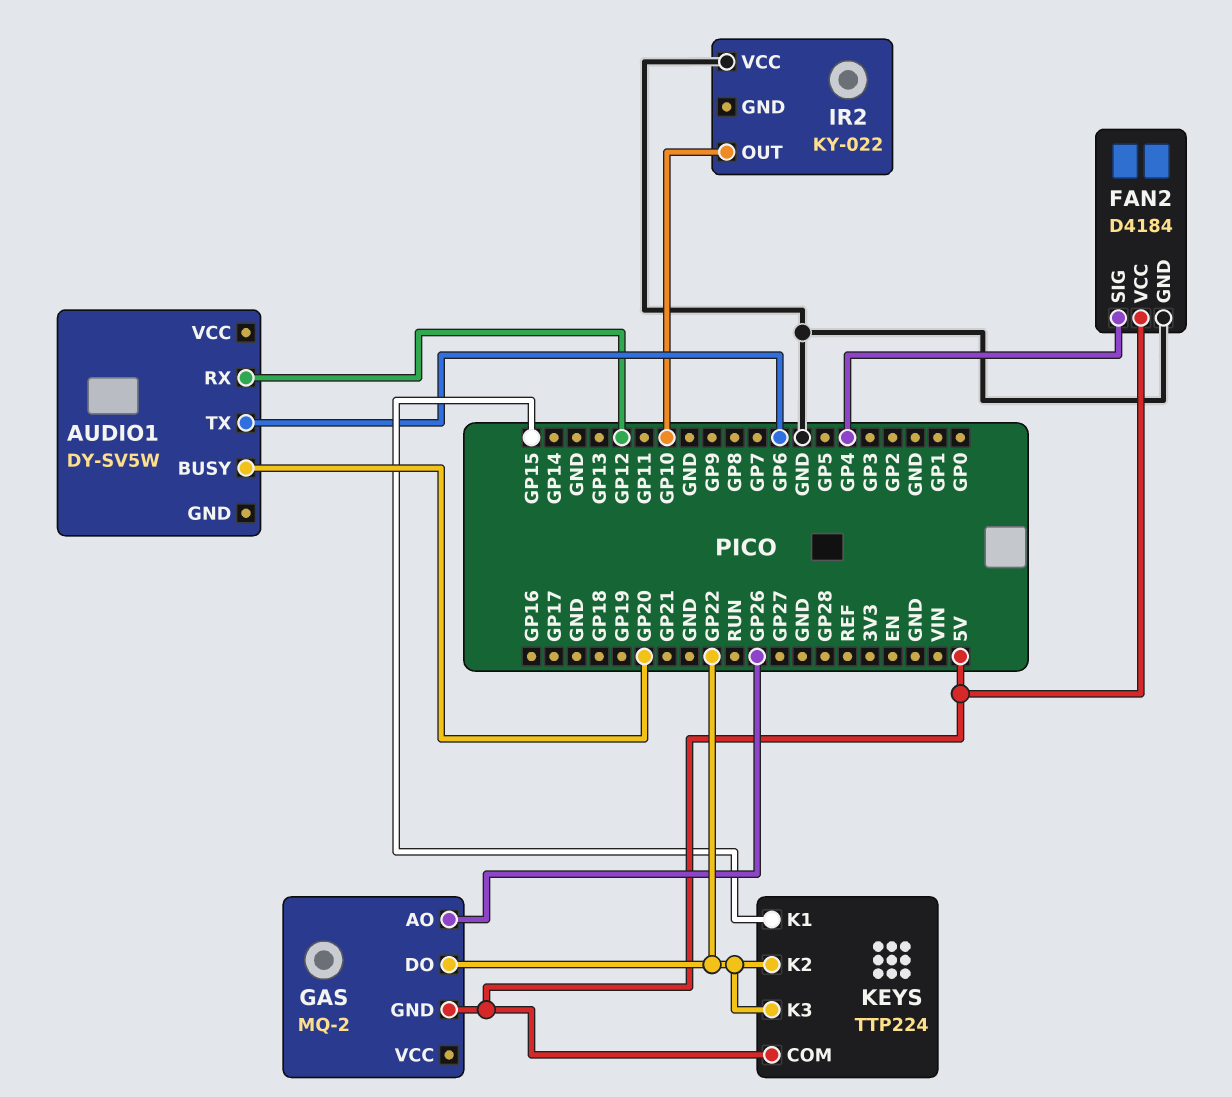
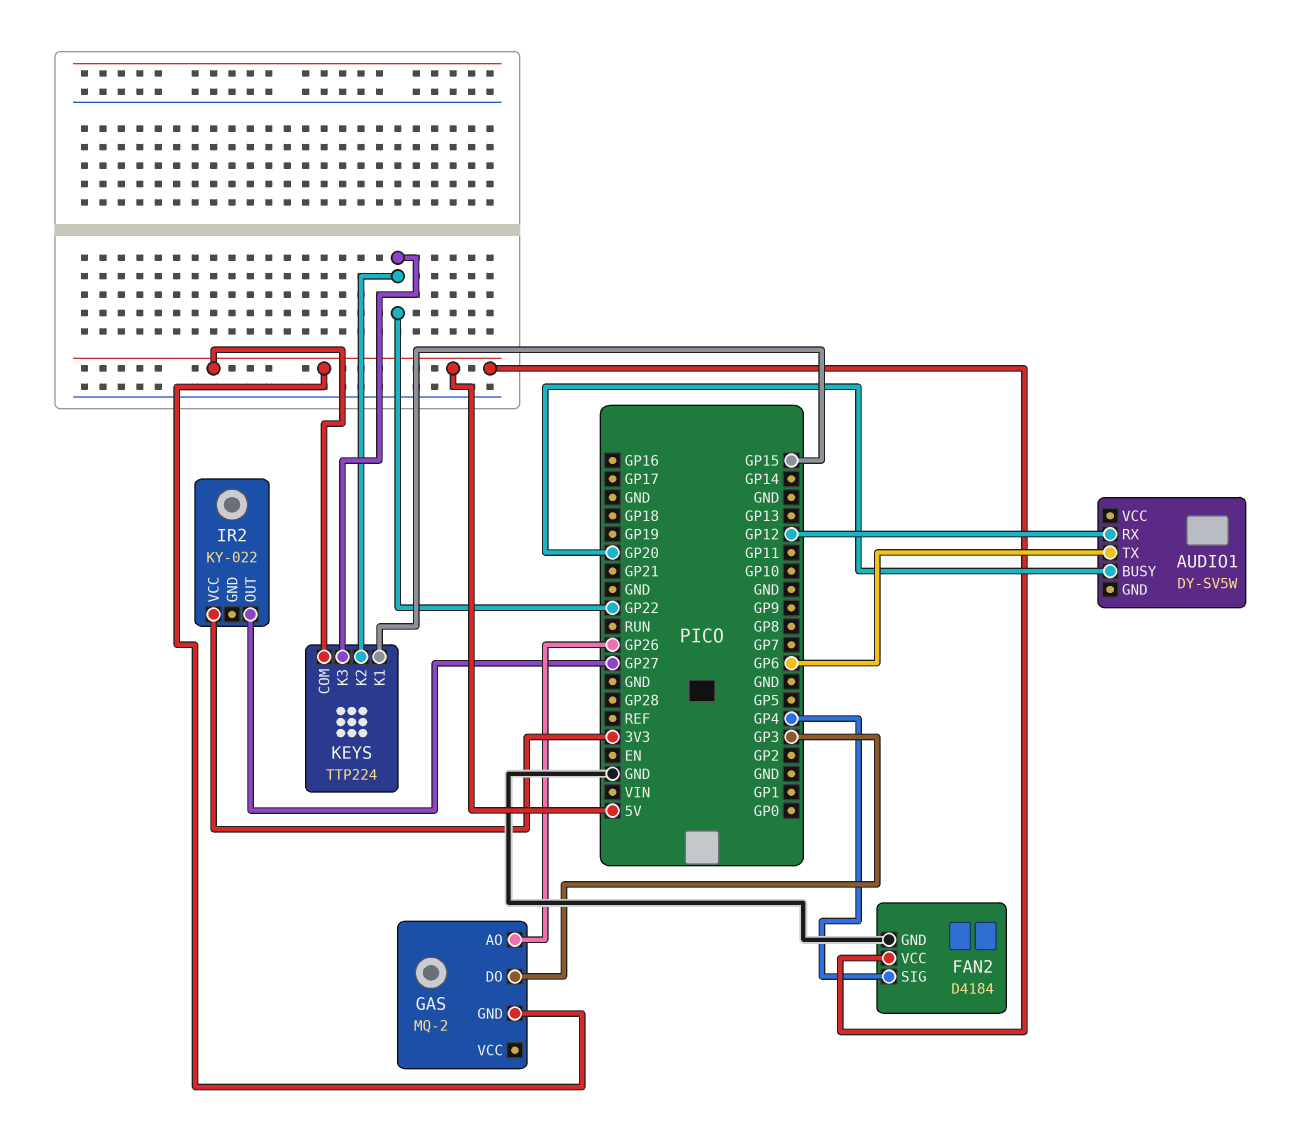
GAS pin DO: GP22 -> GP3
IR2 pin OUT: GP10 -> GP27
IR2 pin VCC: GND -> 3V3

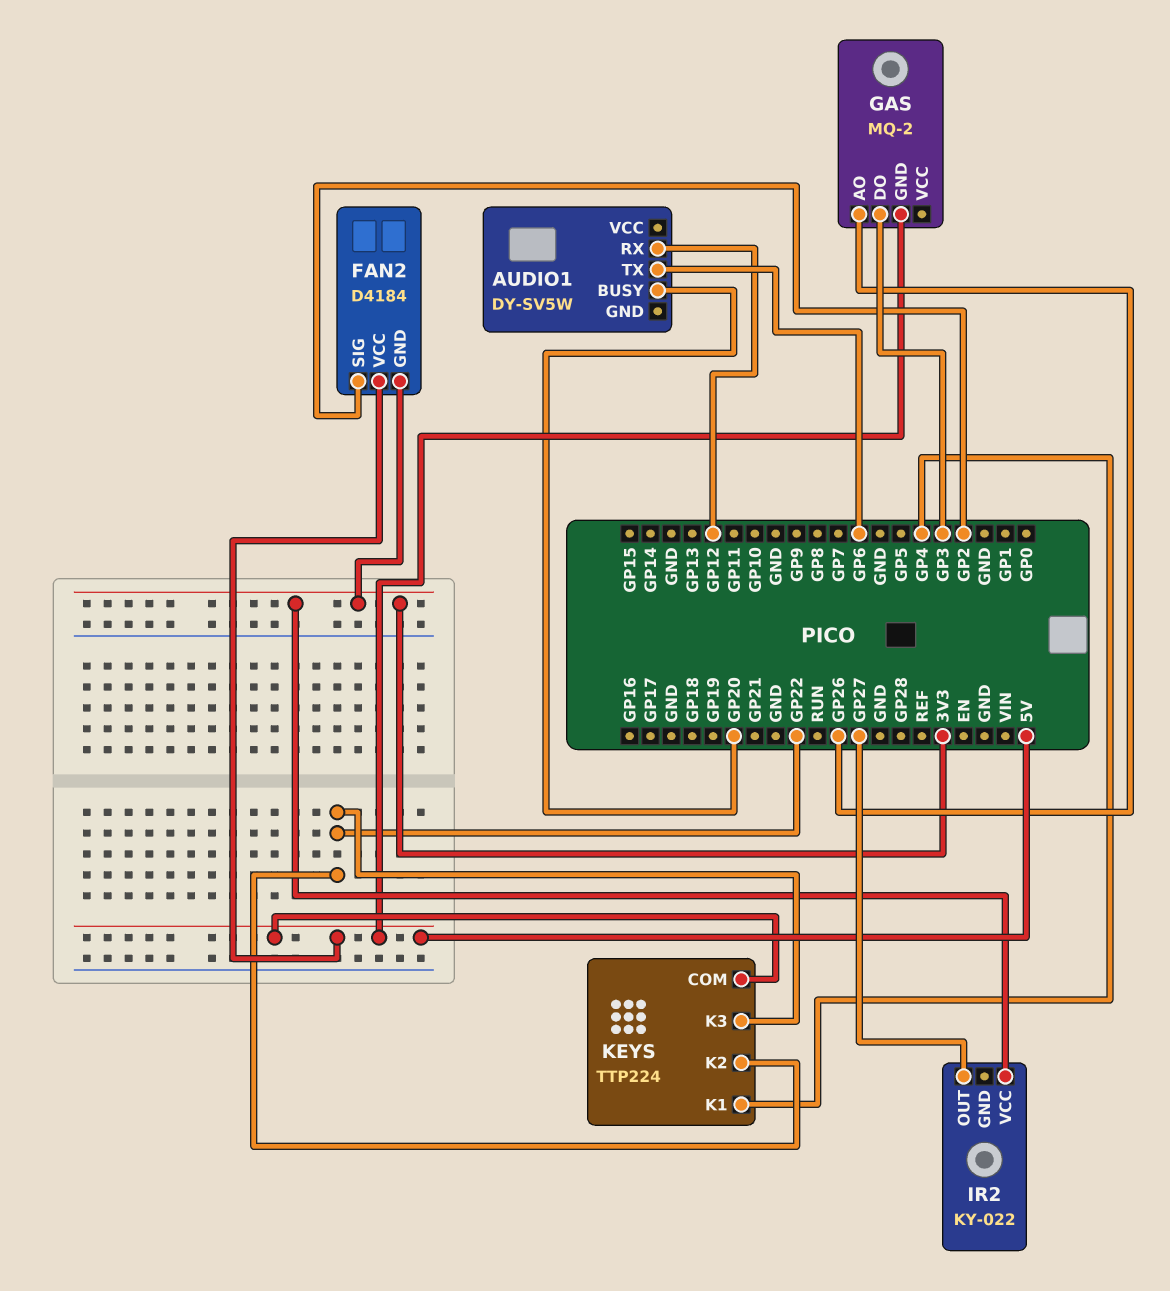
FAN2 pin GND: GND -> 3V3
FAN2 pin SIG: GP4 -> GP2
KEYS pin K1: GP15 -> GP4

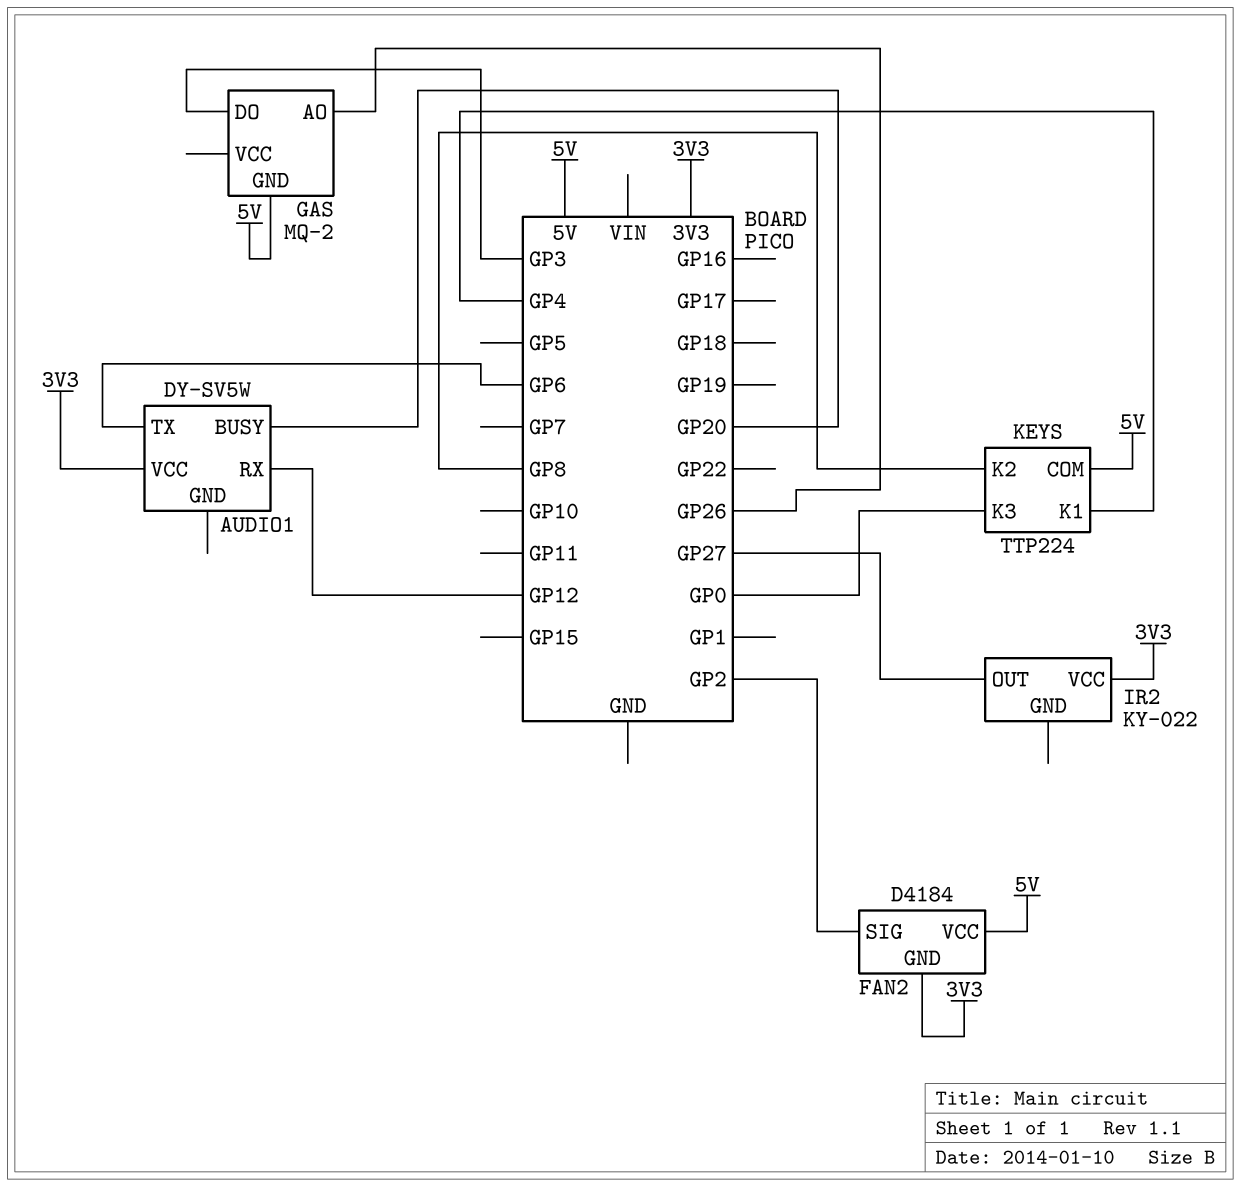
AUDIO1 pin VCC: none -> 3V3
KEYS pin K2: GP22 -> GP8
KEYS pin K3: GP22 -> GP0

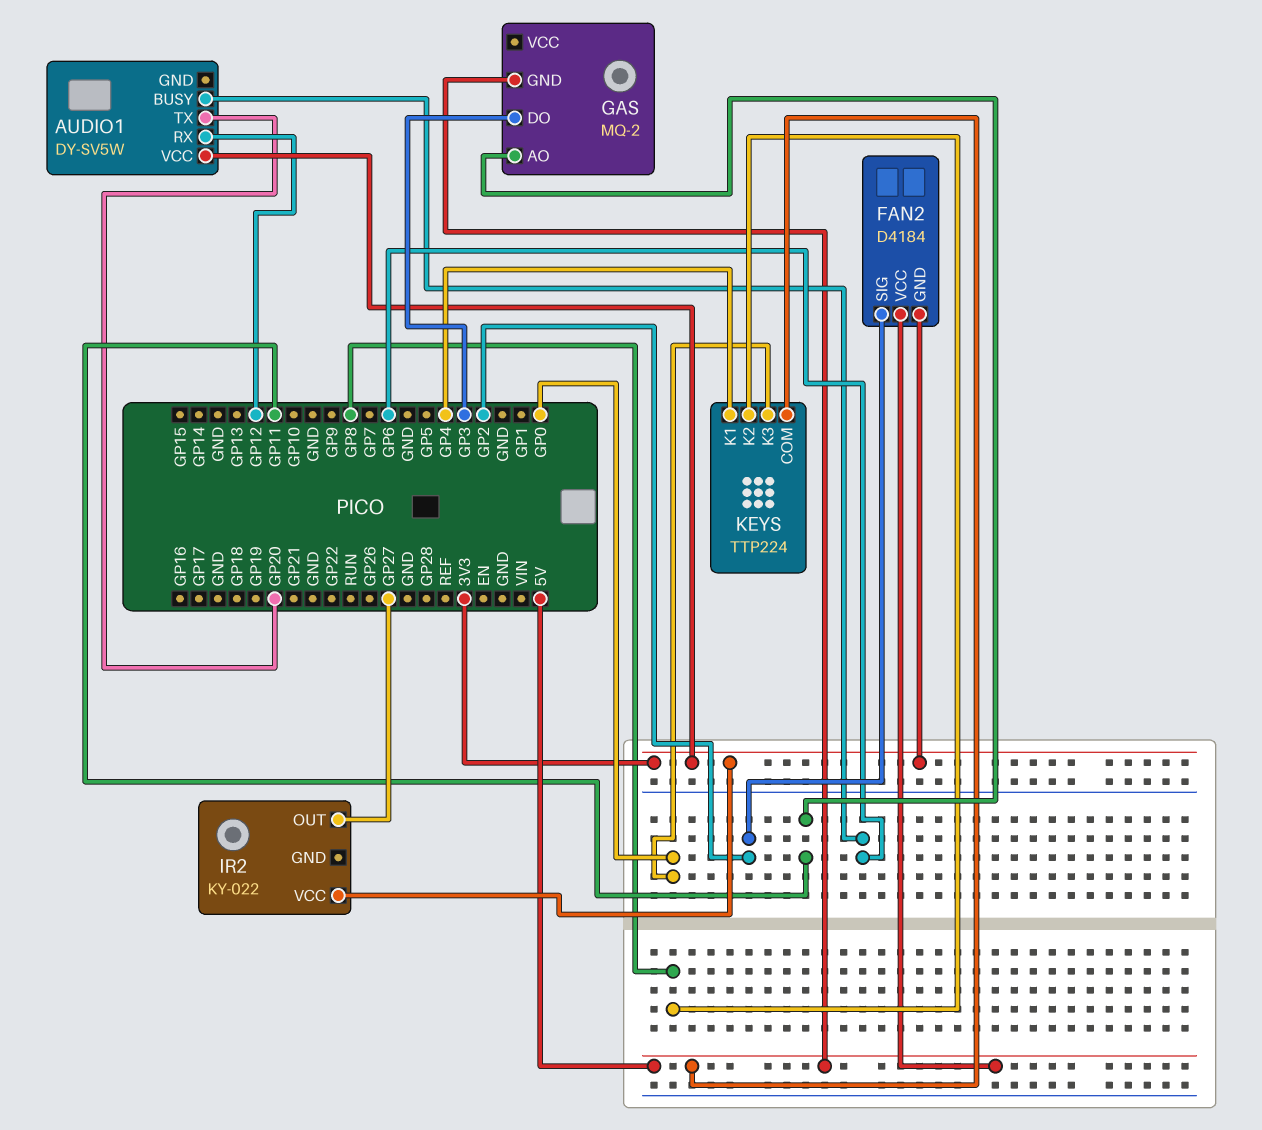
AUDIO1 pin BUSY: GP20 -> GP6
AUDIO1 pin TX: GP6 -> GP20
GAS pin AO: GP26 -> GP11

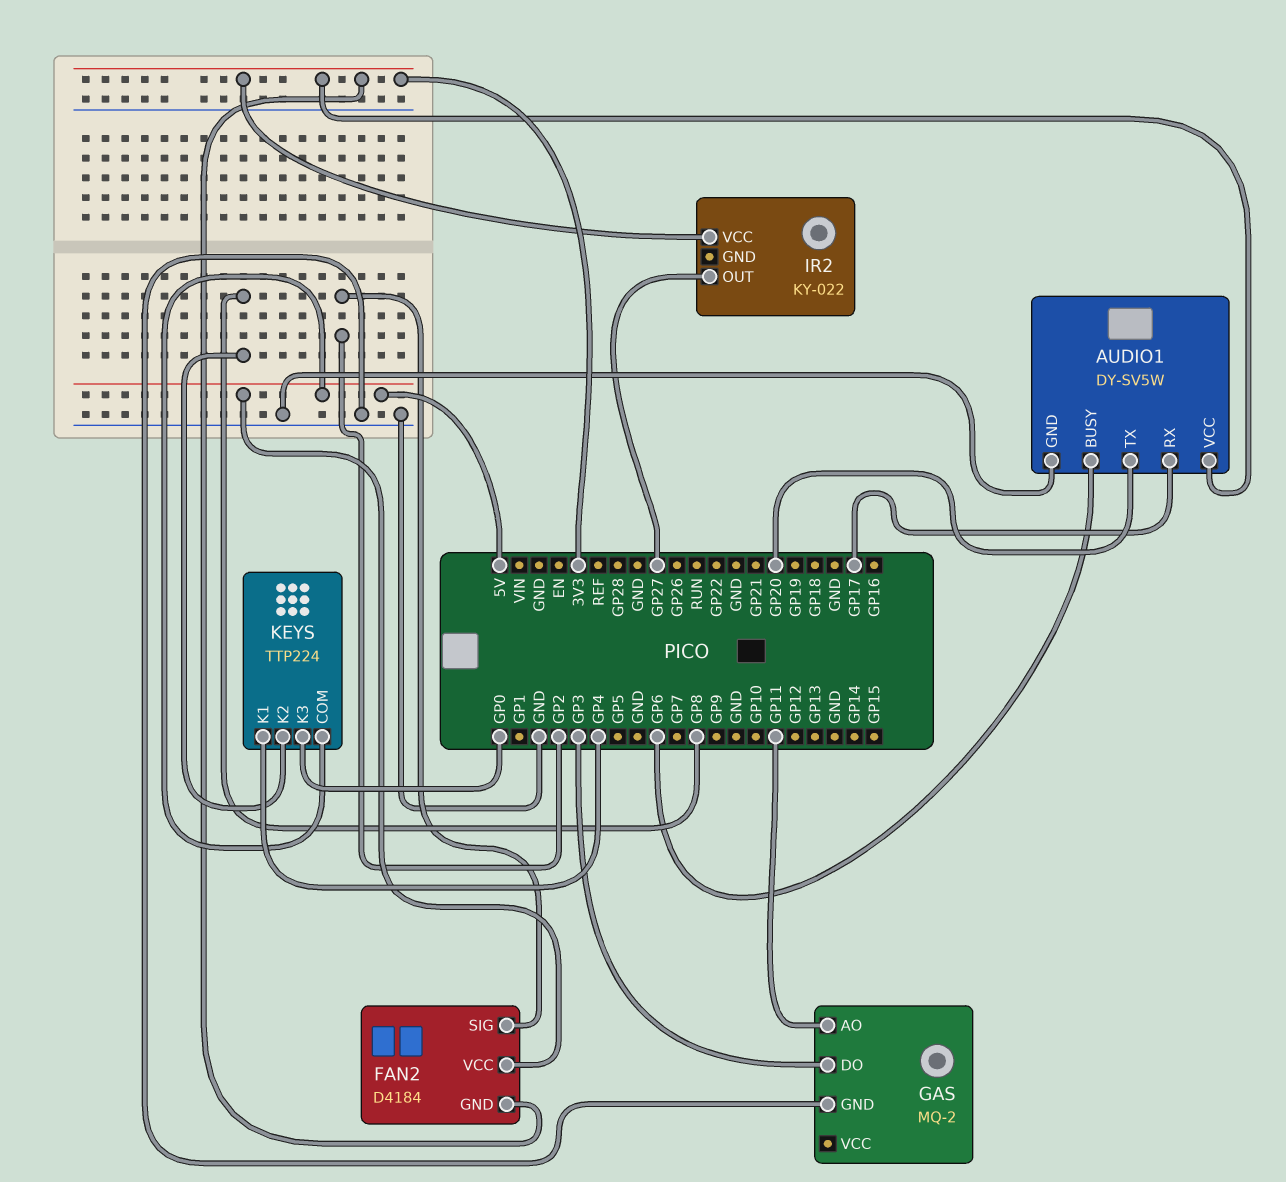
AUDIO1 pin GND: none -> GND
AUDIO1 pin RX: GP12 -> GP17
GAS pin GND: 5V -> GND

